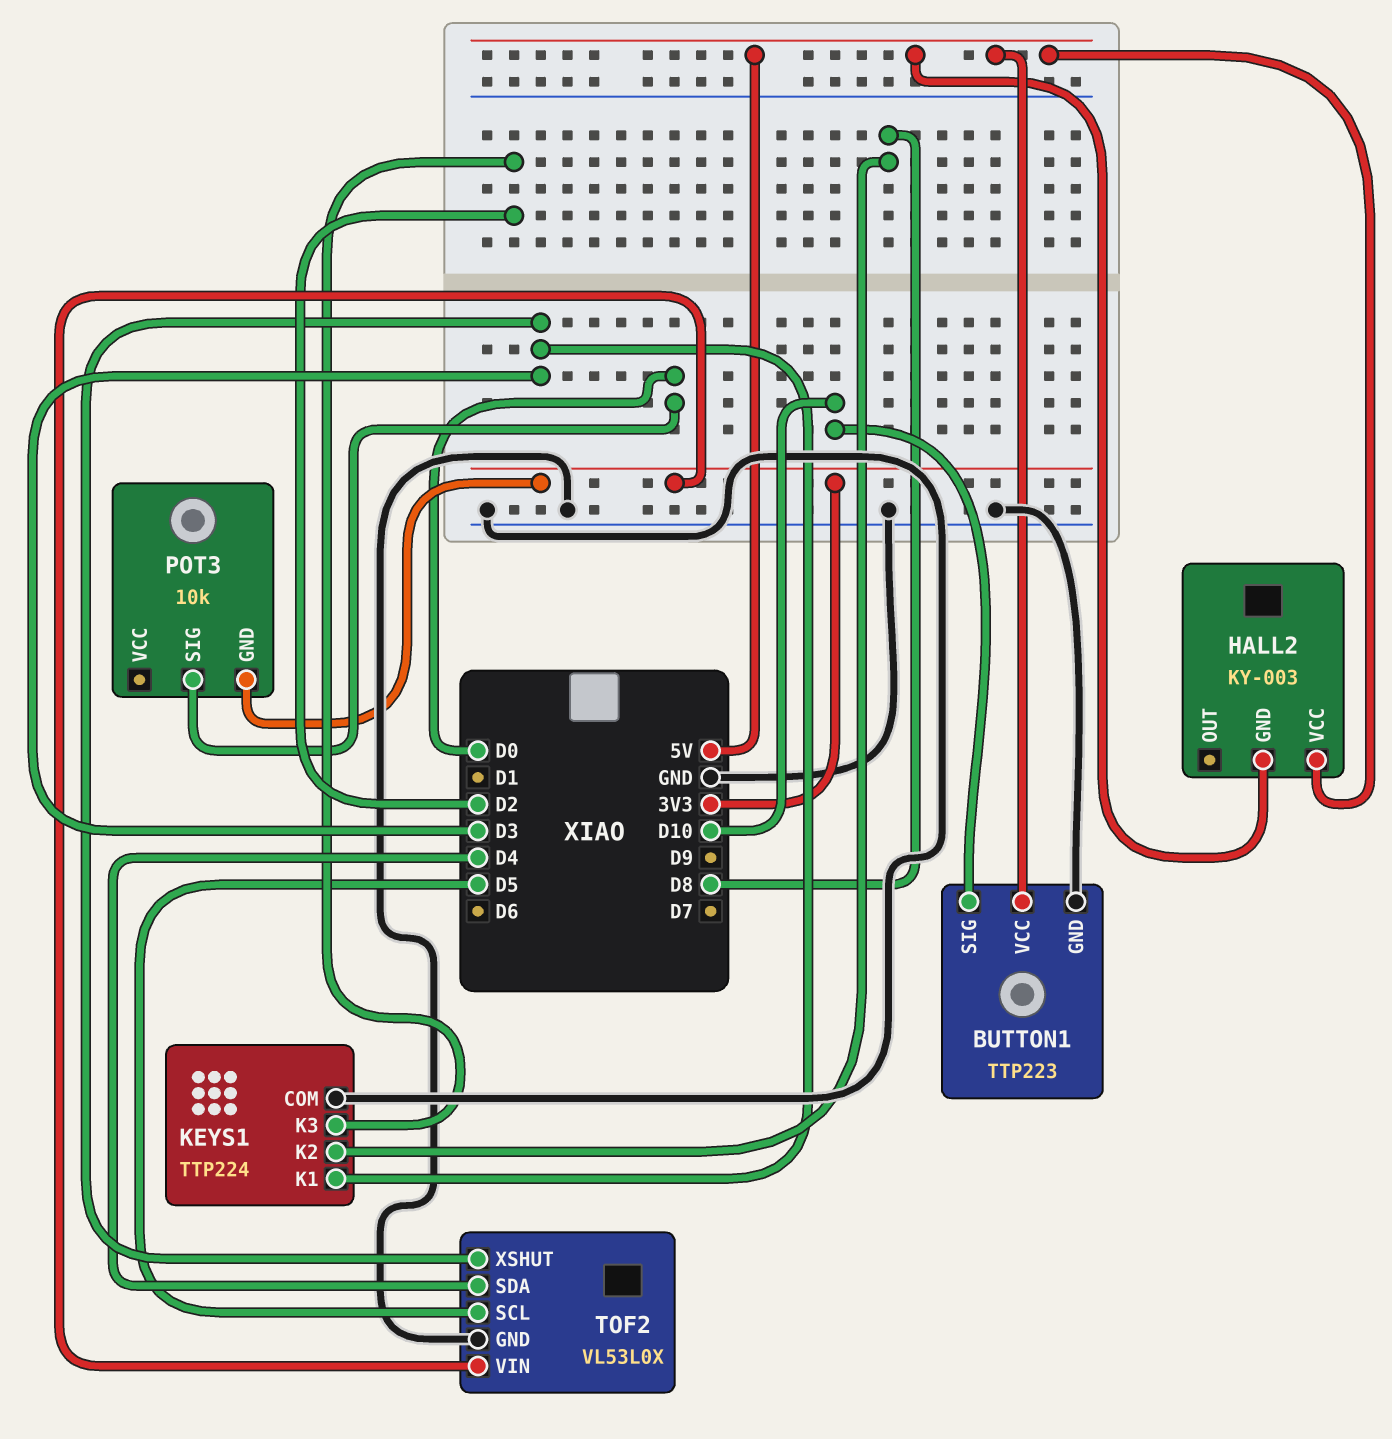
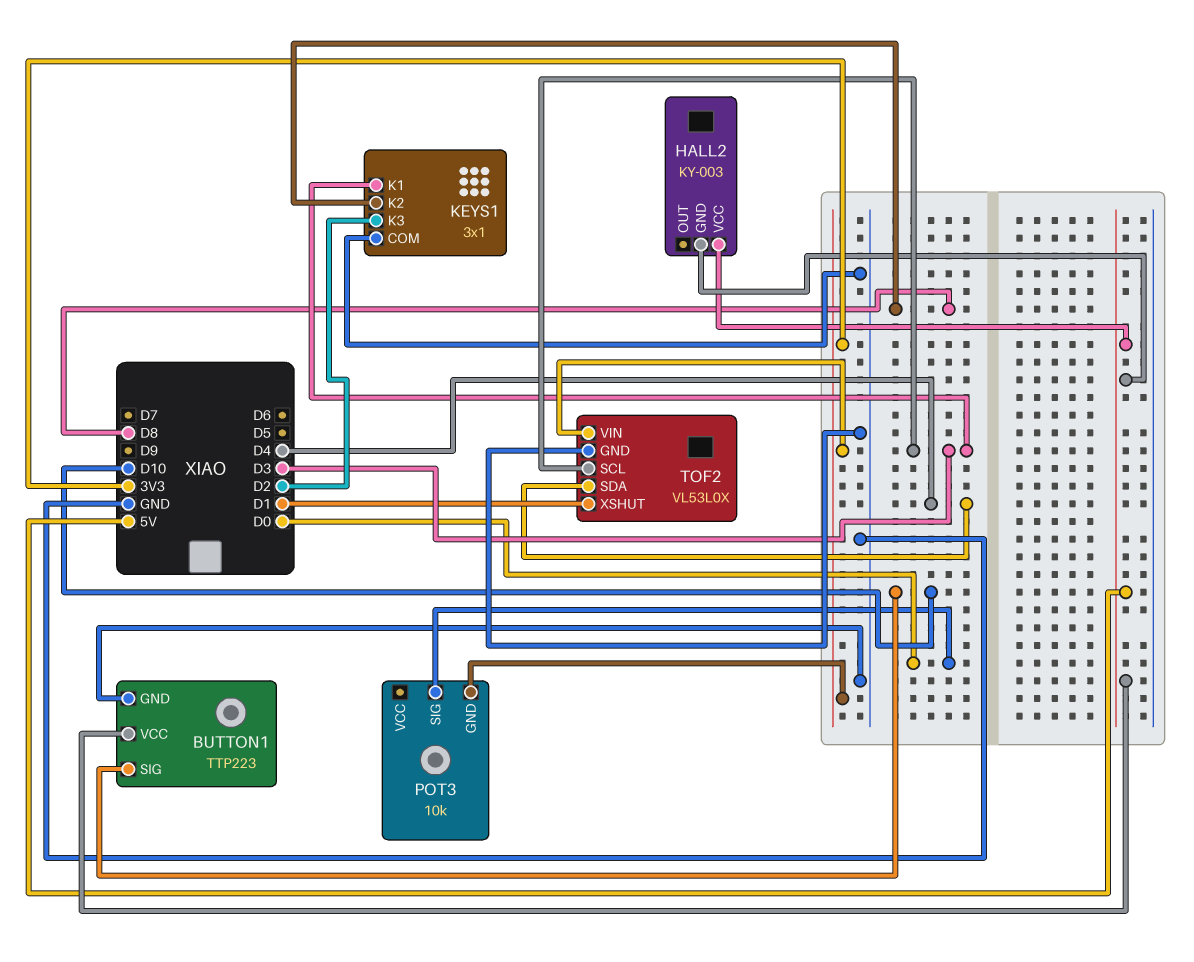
KEYS1: TTP224 -> 3x1
TOF2 pin SCL: D5 -> D3
TOF2 pin XSHUT: D3 -> D1

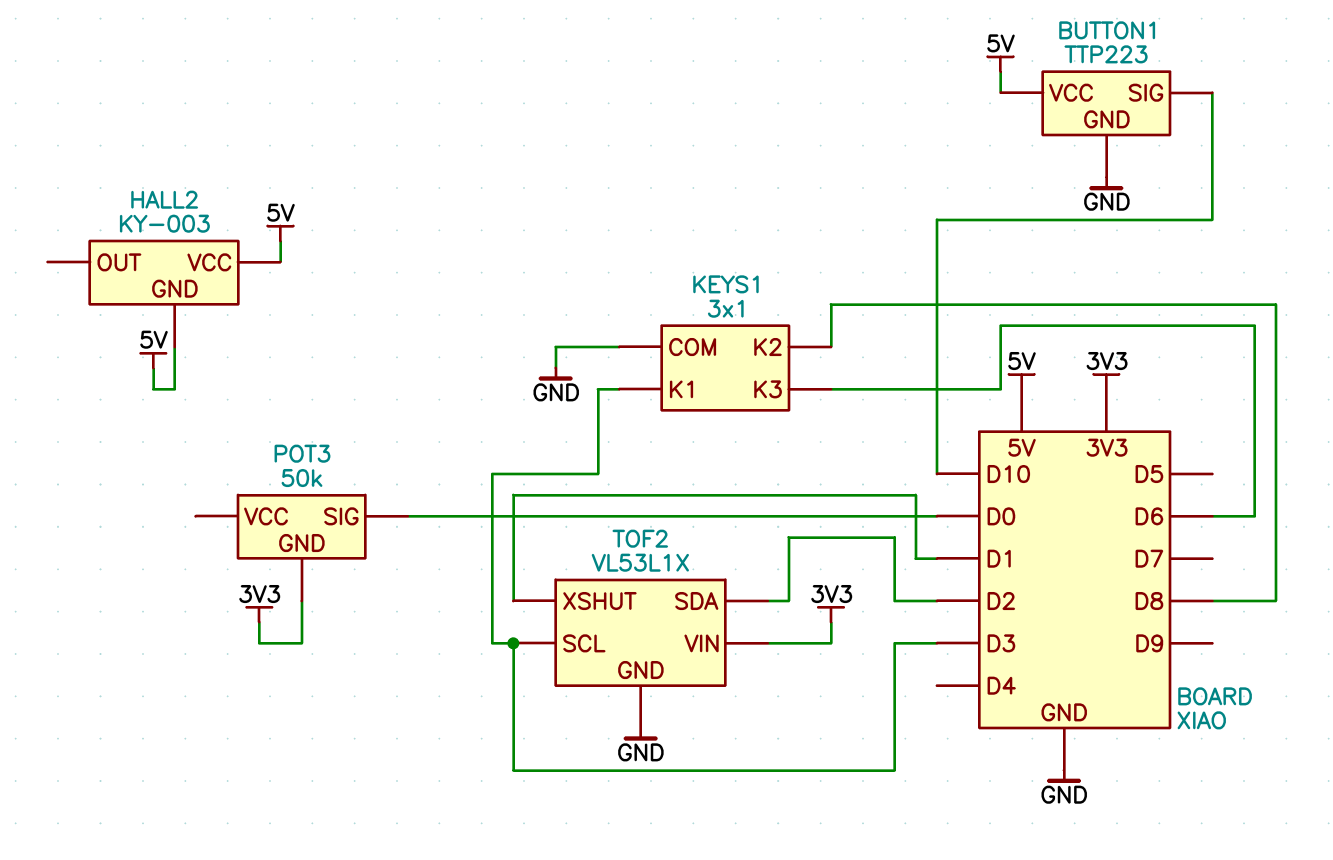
KEYS1 pin K3: D2 -> D6
POT3: 10k -> 50k
TOF2: VL53L0X -> VL53L1X
TOF2 pin SDA: D4 -> D2

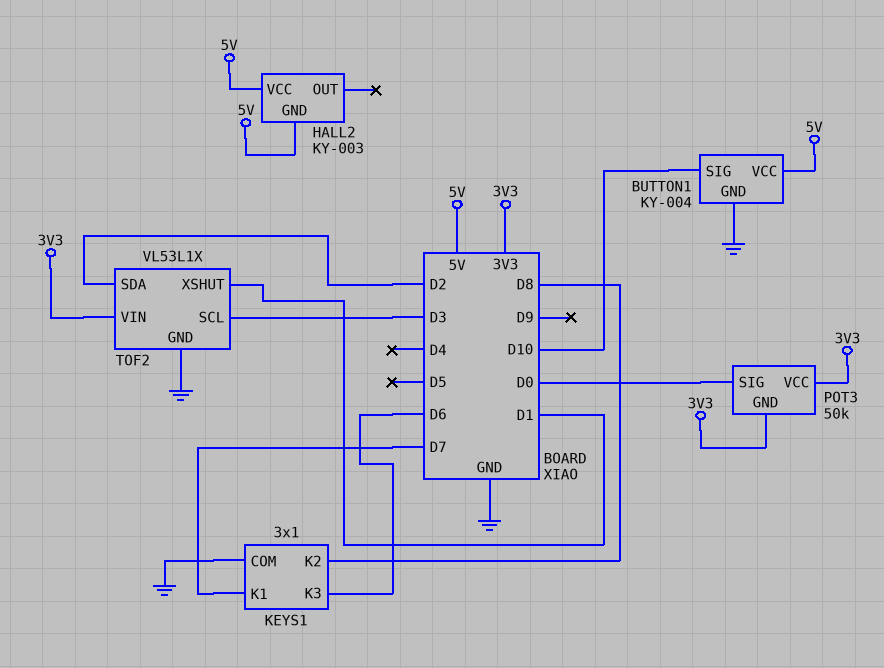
BUTTON1: TTP223 -> KY-004
KEYS1 pin K1: D3 -> D7
POT3 pin VCC: none -> 3V3

